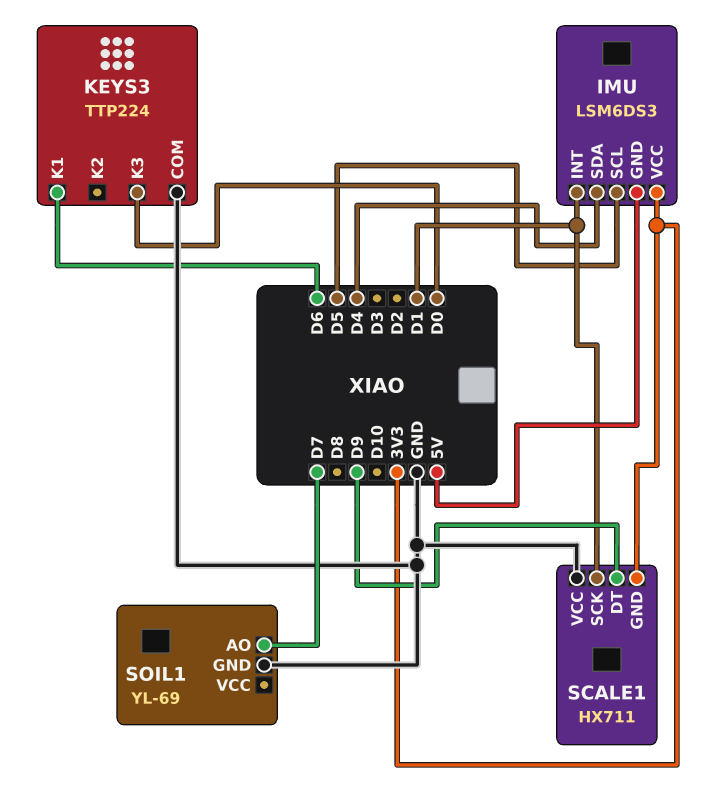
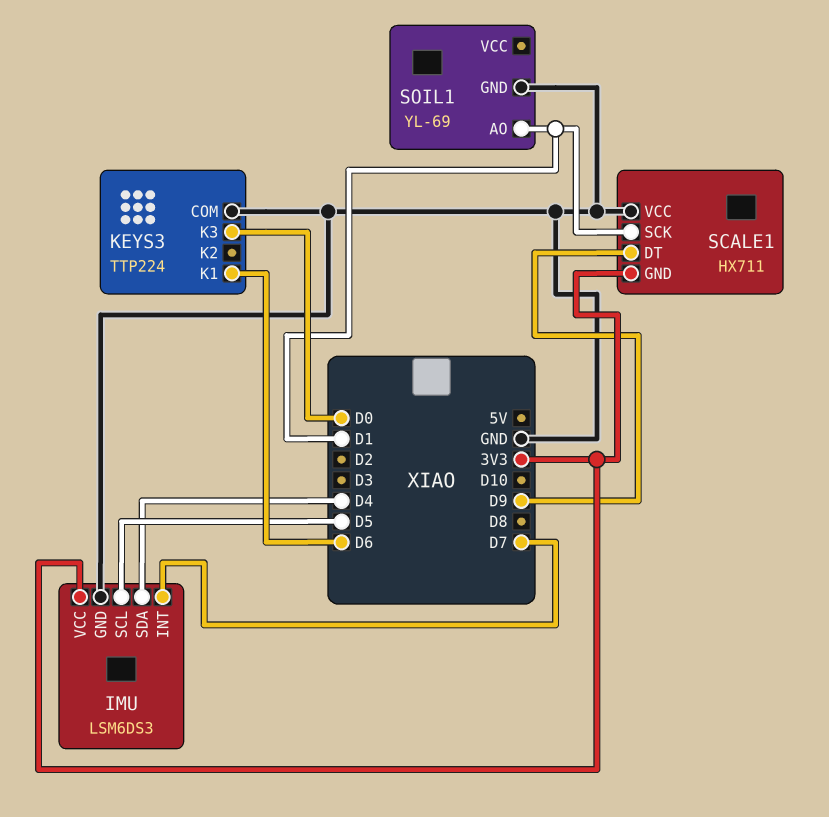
IMU pin GND: 5V -> GND
IMU pin INT: D1 -> D7
SOIL1 pin AO: D7 -> D1

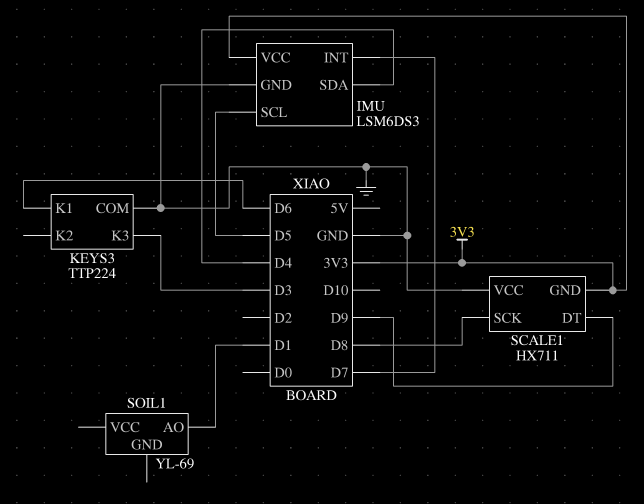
KEYS3 pin K3: D0 -> D3
SCALE1 pin SCK: D1 -> D8
SOIL1 pin GND: GND -> none

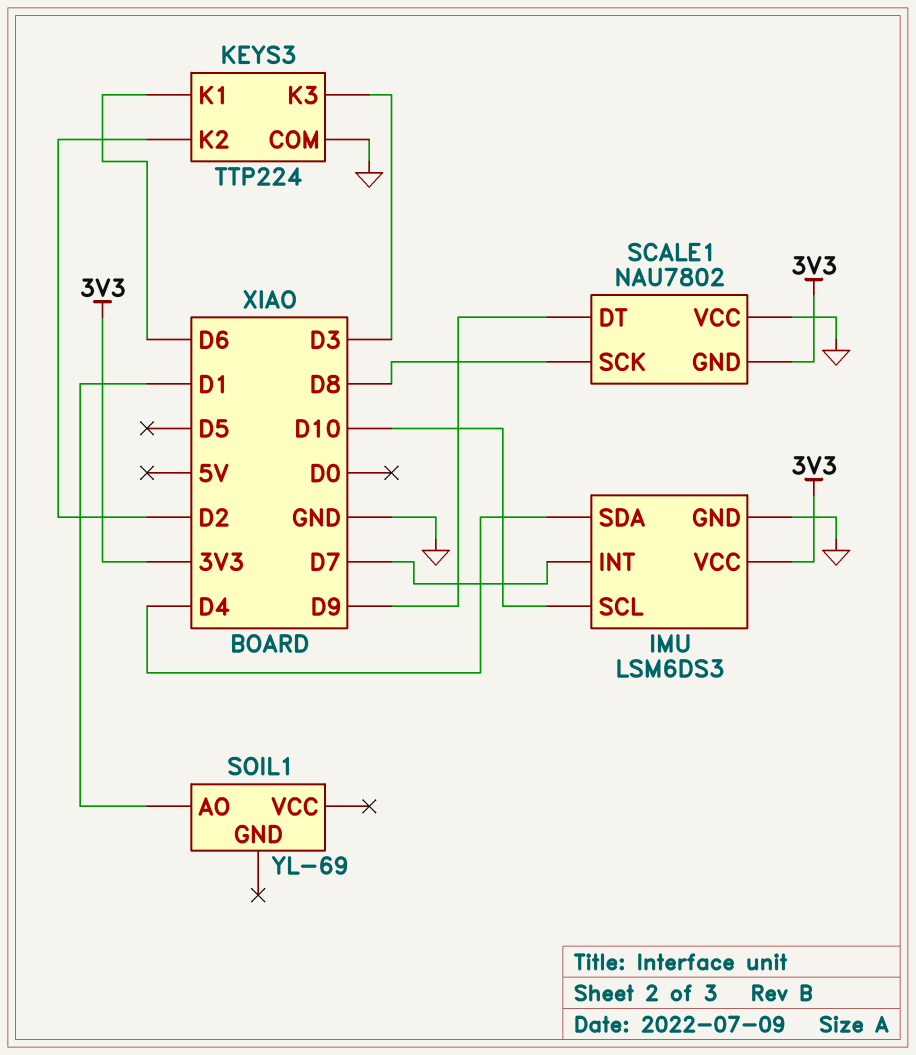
IMU pin SCL: D5 -> D10
KEYS3 pin K2: none -> D2
SCALE1: HX711 -> NAU7802

